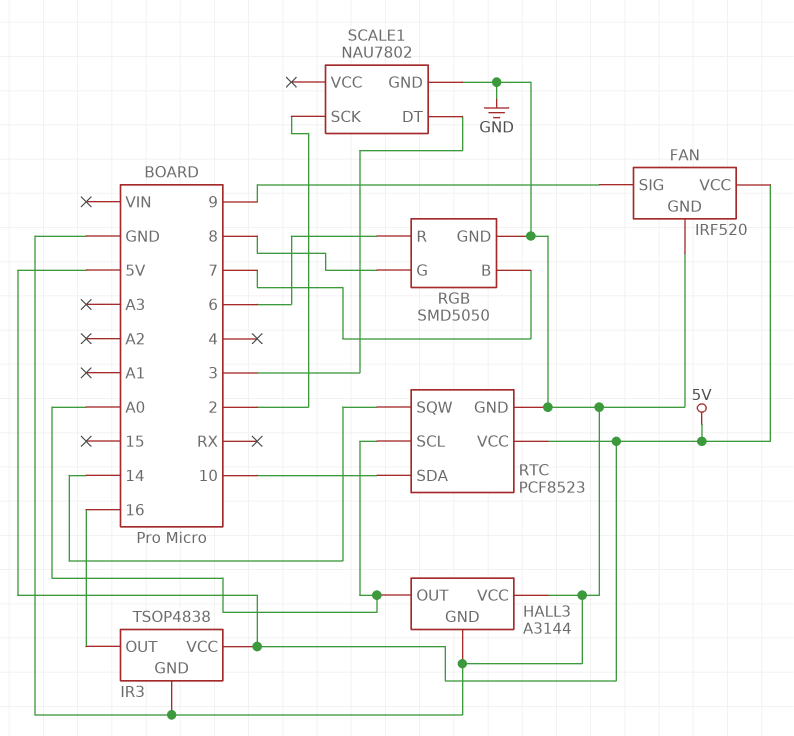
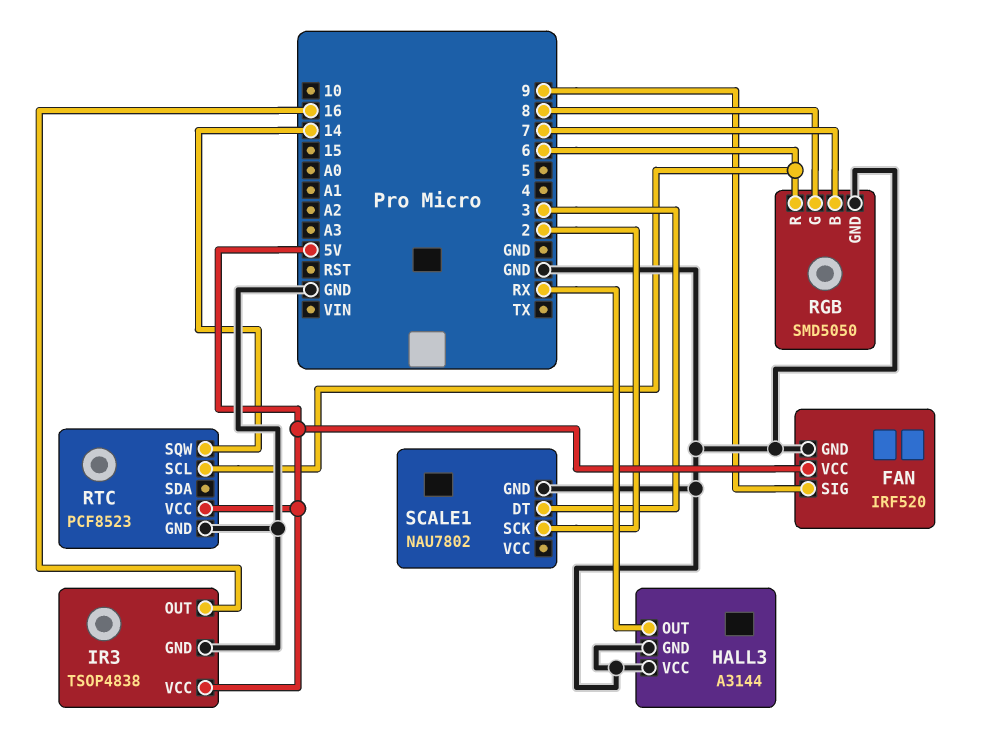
HALL3 pin OUT: A0 -> RX
RTC pin SCL: A0 -> 6
RTC pin SDA: 10 -> none

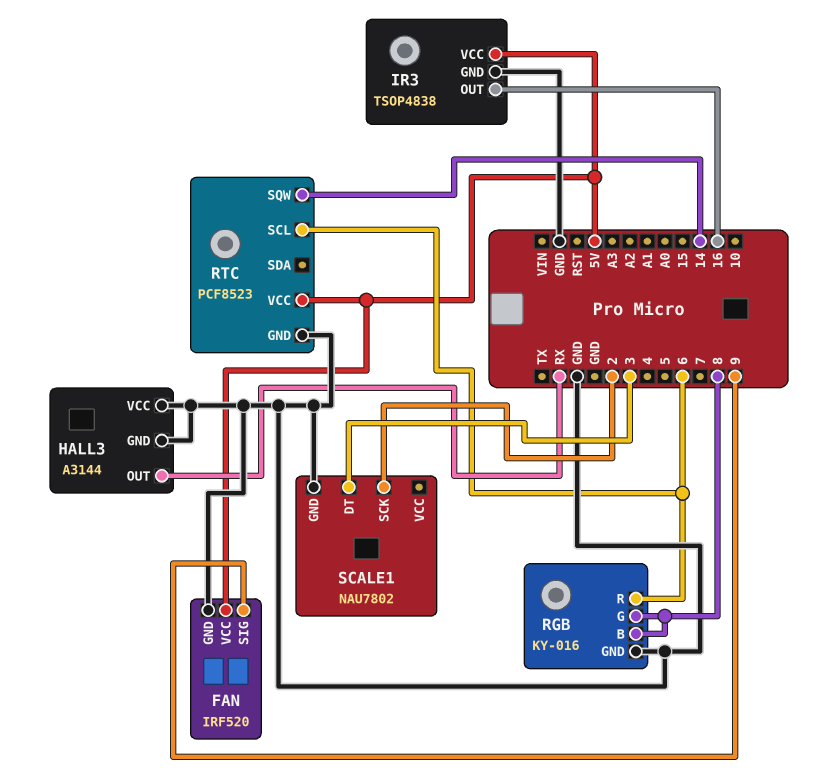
RGB: SMD5050 -> KY-016
RGB pin B: 7 -> 8

